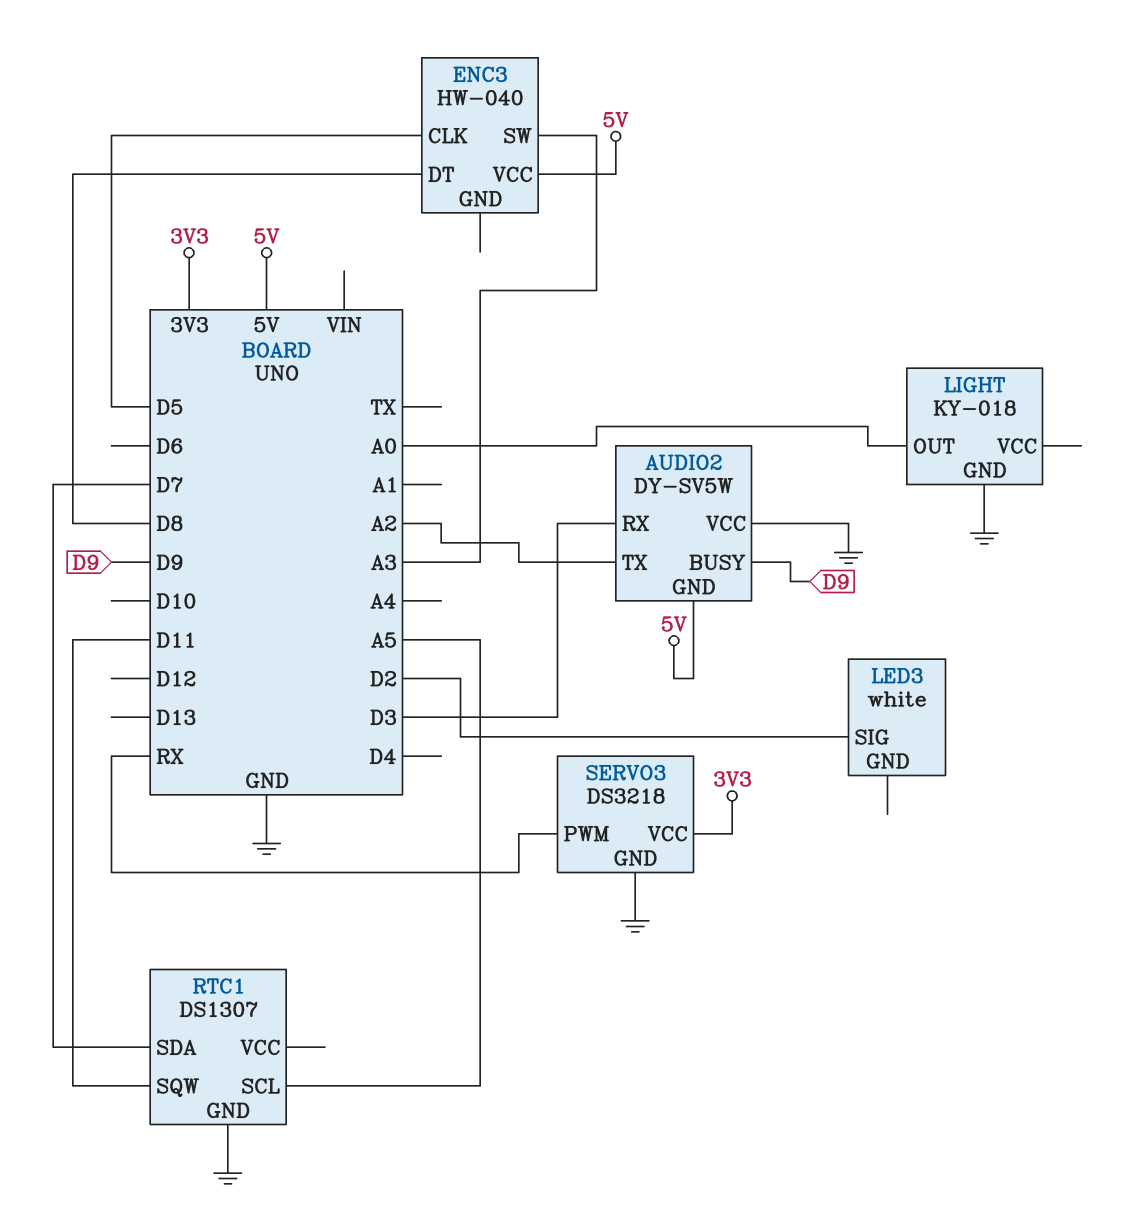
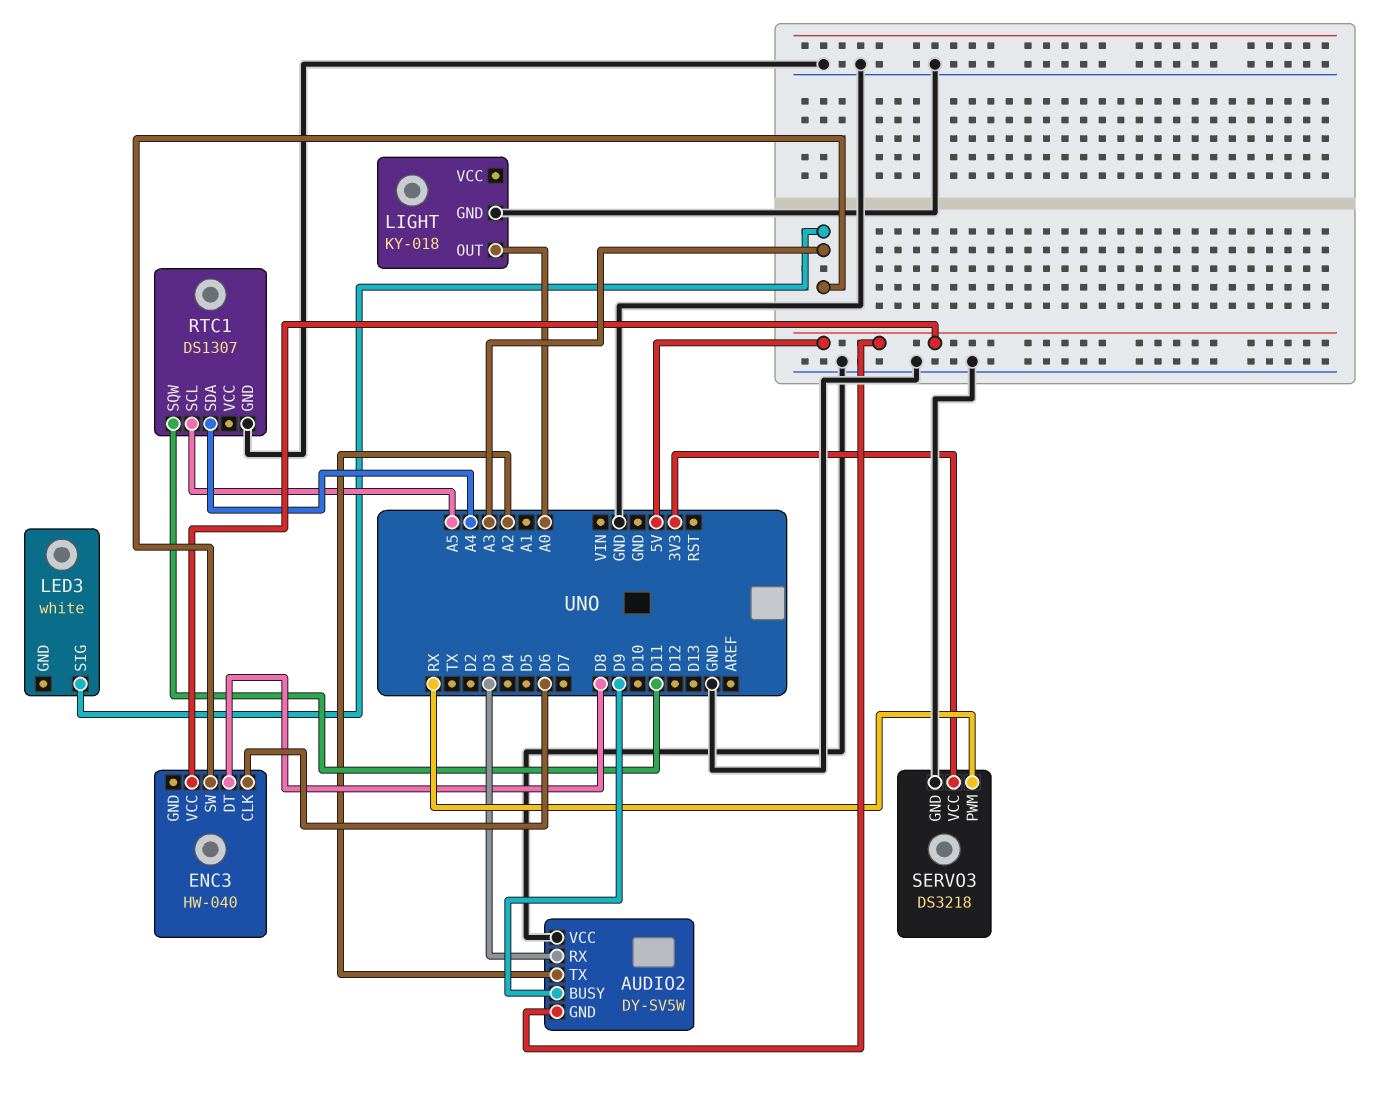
ENC3 pin CLK: D5 -> D6
LED3 pin SIG: D2 -> A3
RTC1 pin SDA: D7 -> A4

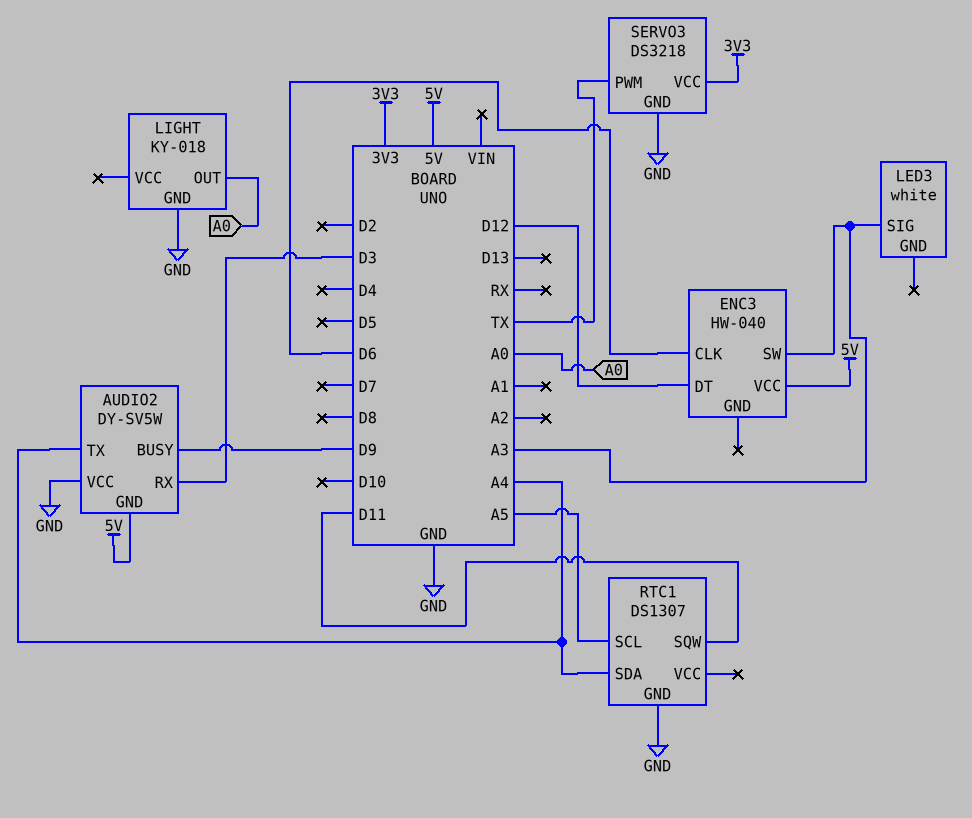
AUDIO2 pin TX: A2 -> A4
ENC3 pin DT: D8 -> D12
SERVO3 pin PWM: RX -> TX

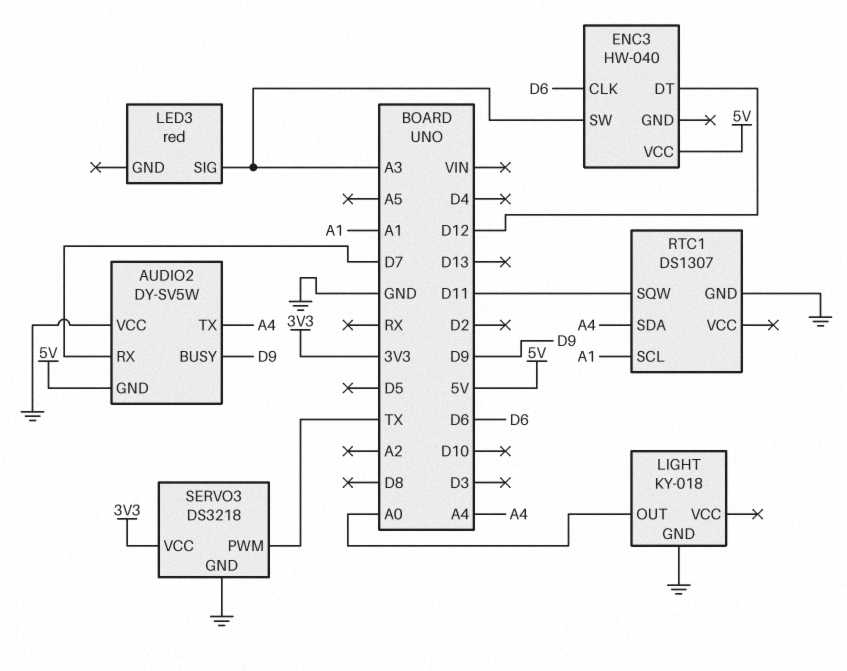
AUDIO2 pin RX: D3 -> D7
LED3: white -> red
RTC1 pin SCL: A5 -> A1

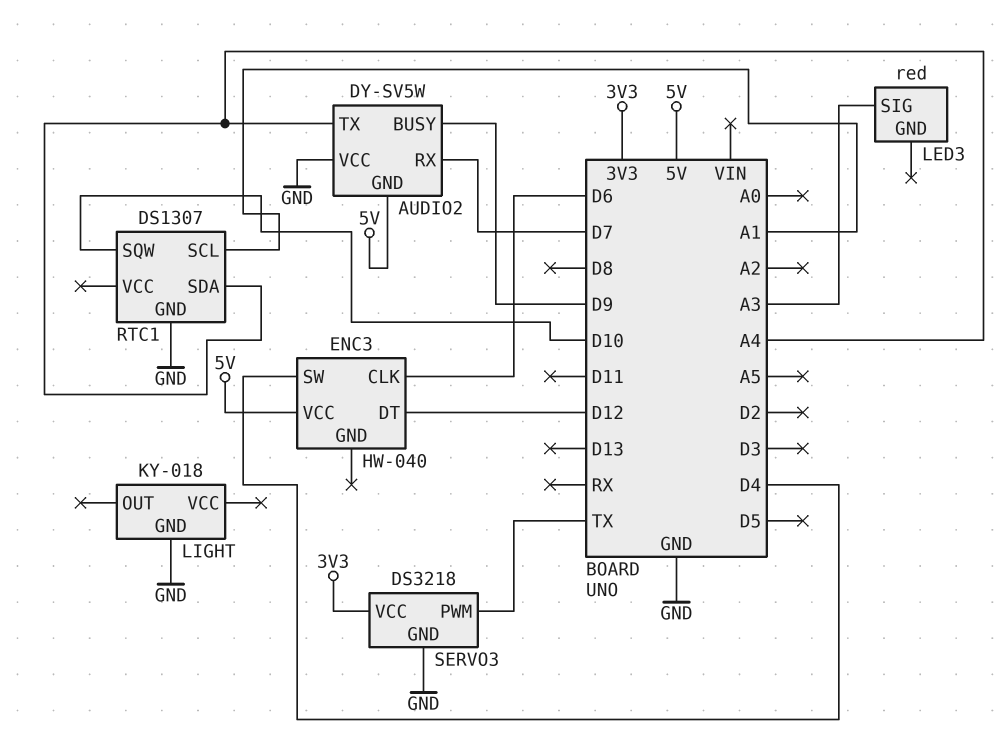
ENC3 pin SW: A3 -> D4
LIGHT pin OUT: A0 -> none
RTC1 pin SQW: D11 -> D10

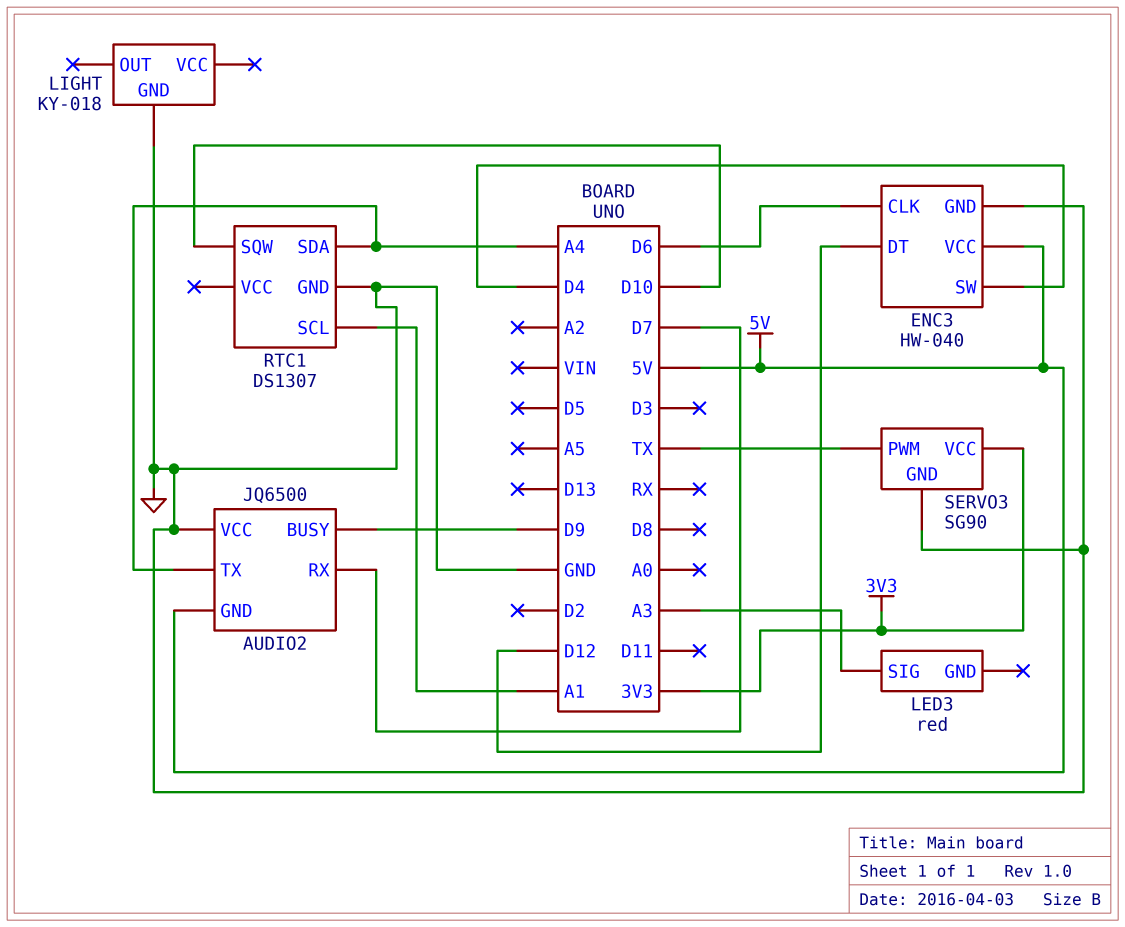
AUDIO2: DY-SV5W -> JQ6500
ENC3 pin GND: none -> GND
SERVO3: DS3218 -> SG90

